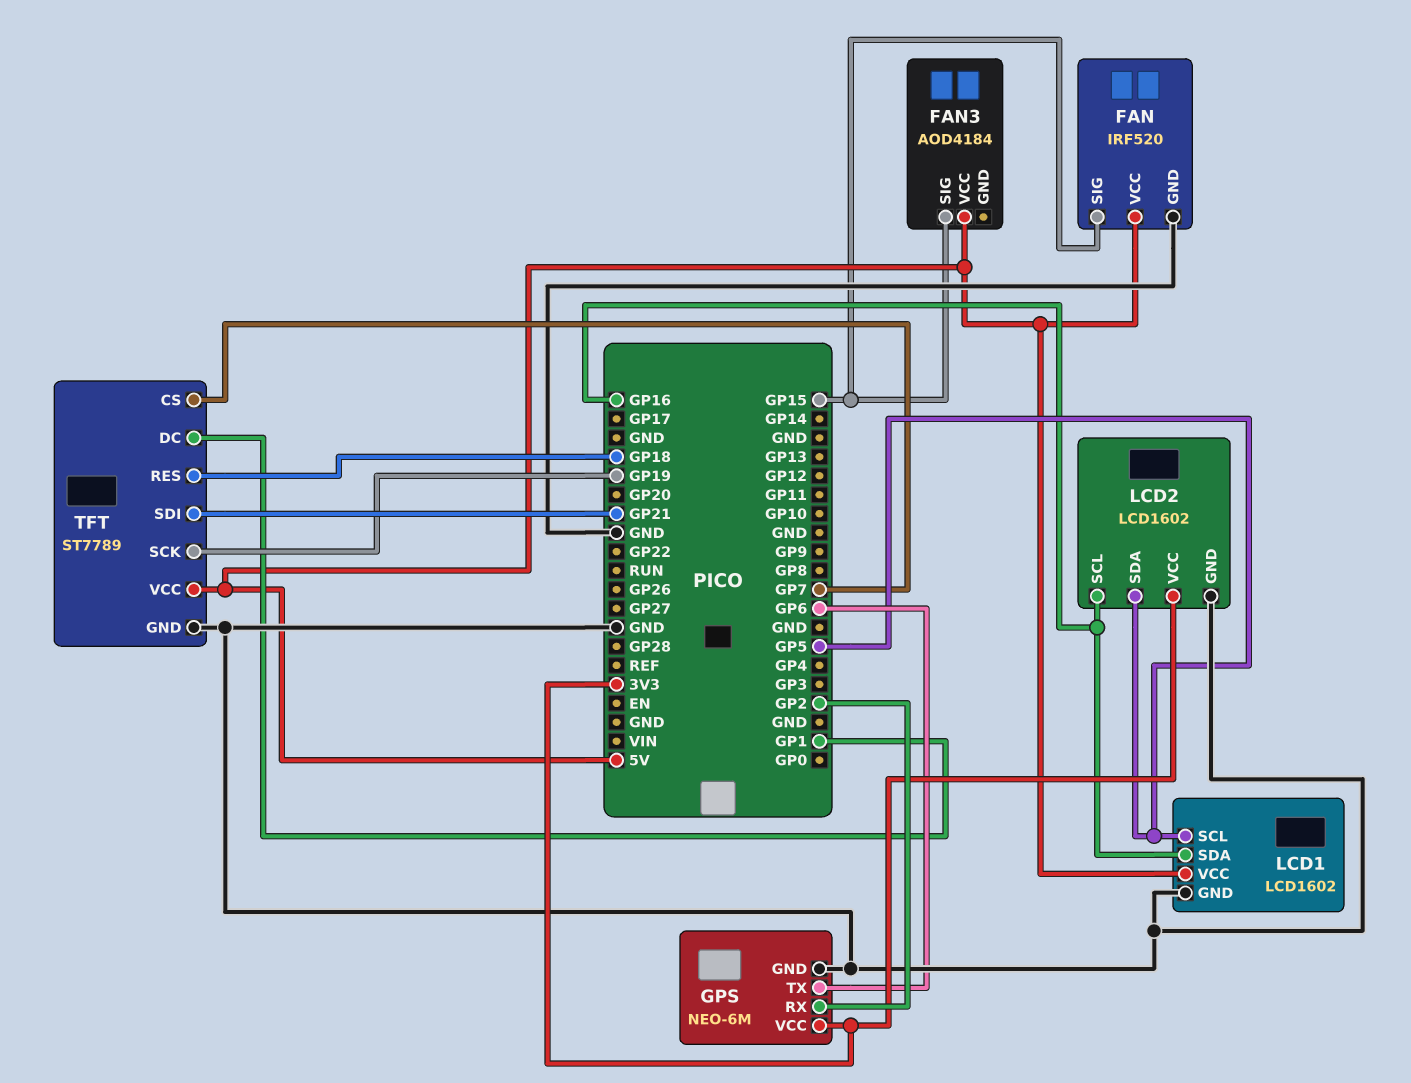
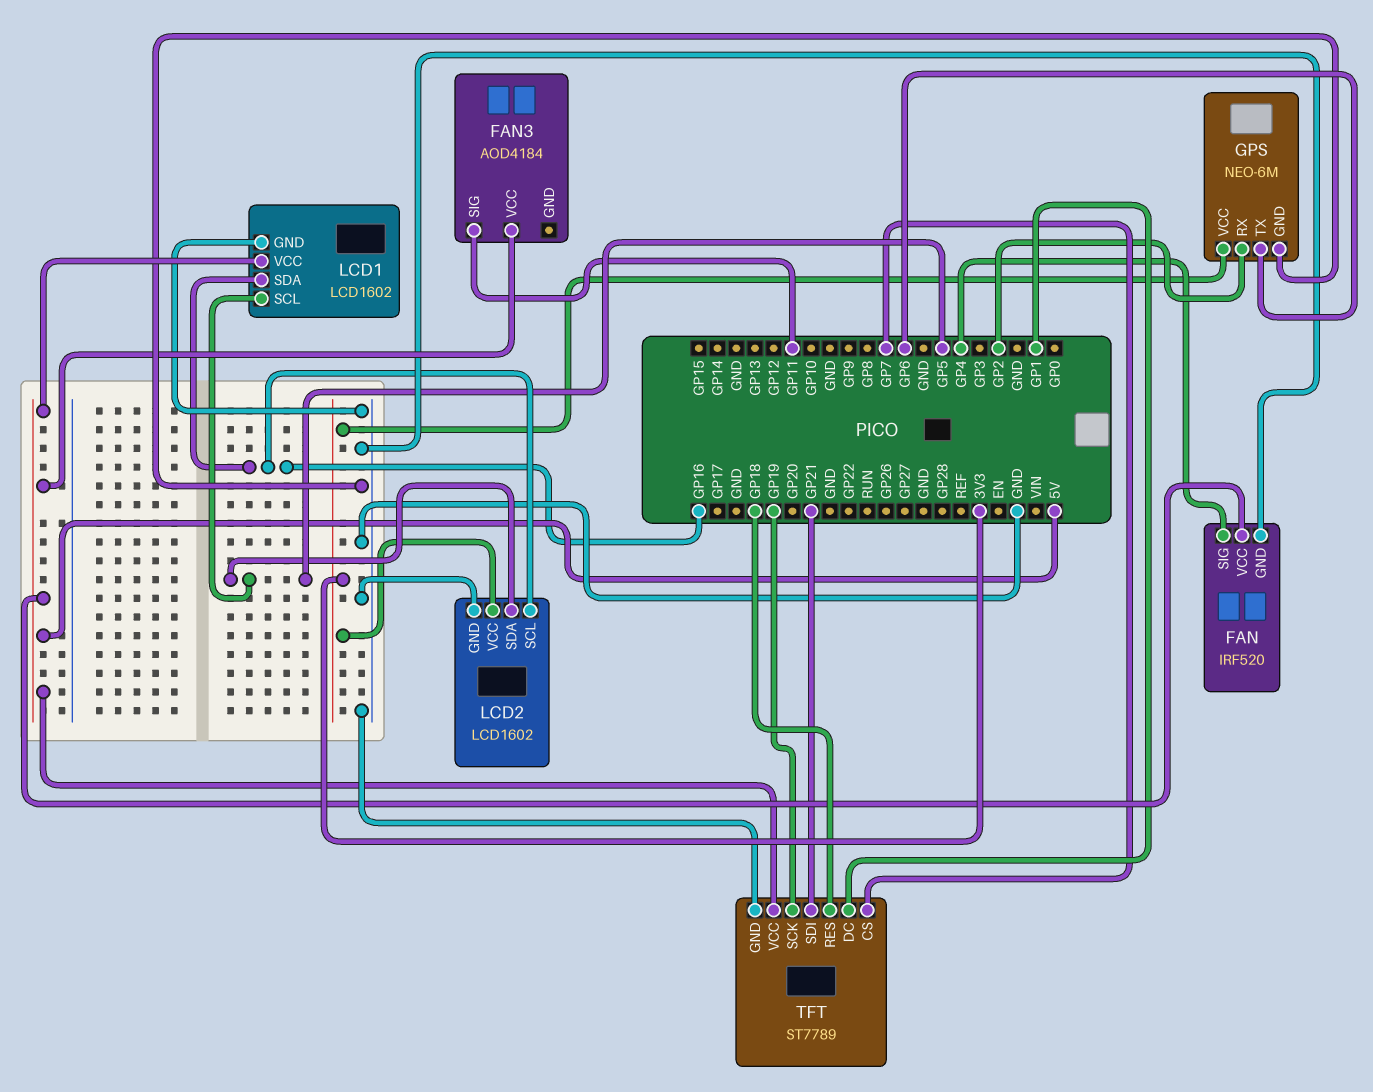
FAN pin SIG: GP15 -> GP4
FAN3 pin SIG: GP15 -> GP11

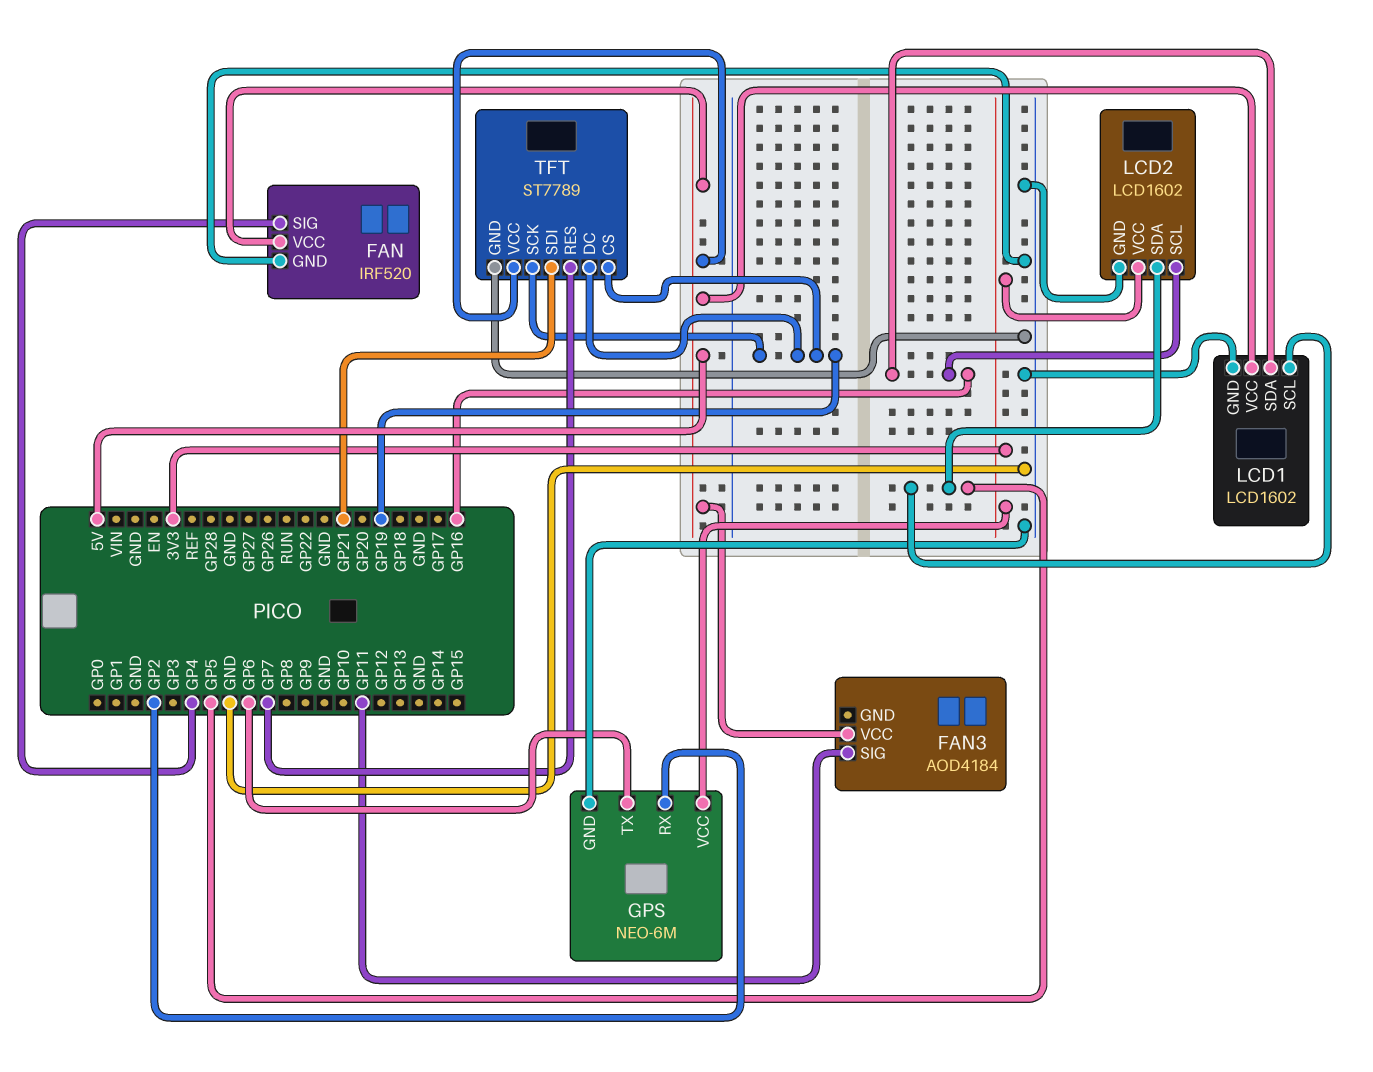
TFT pin CS: GP7 -> GP19
TFT pin DC: GP1 -> GP19
TFT pin RES: GP18 -> GP7

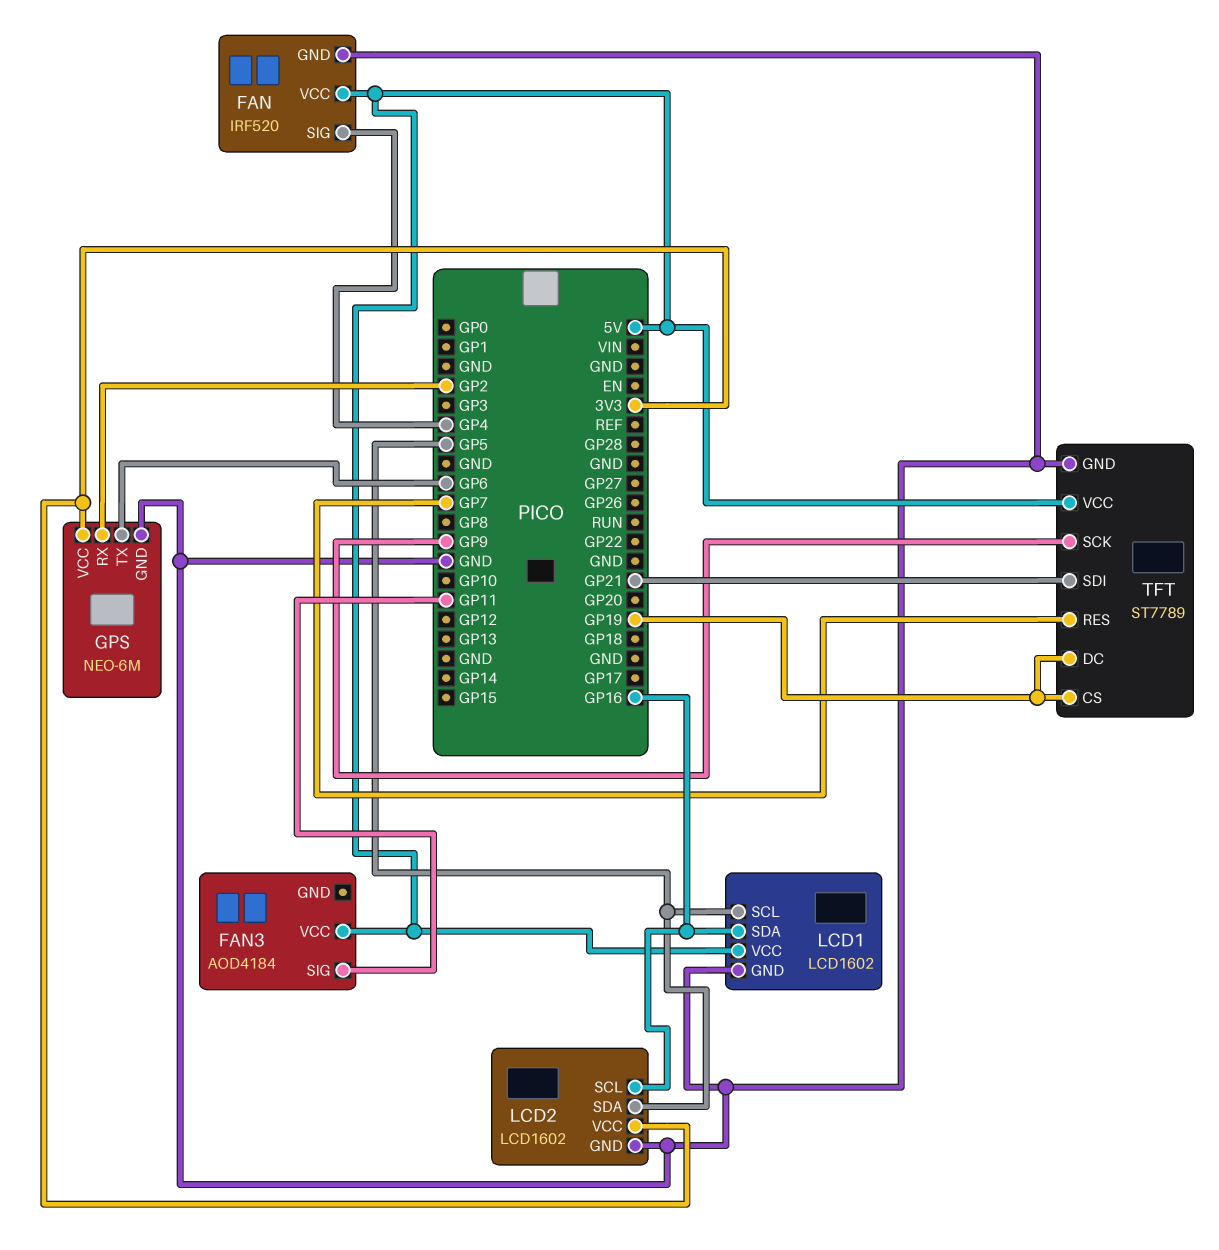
TFT pin SCK: GP19 -> GP9

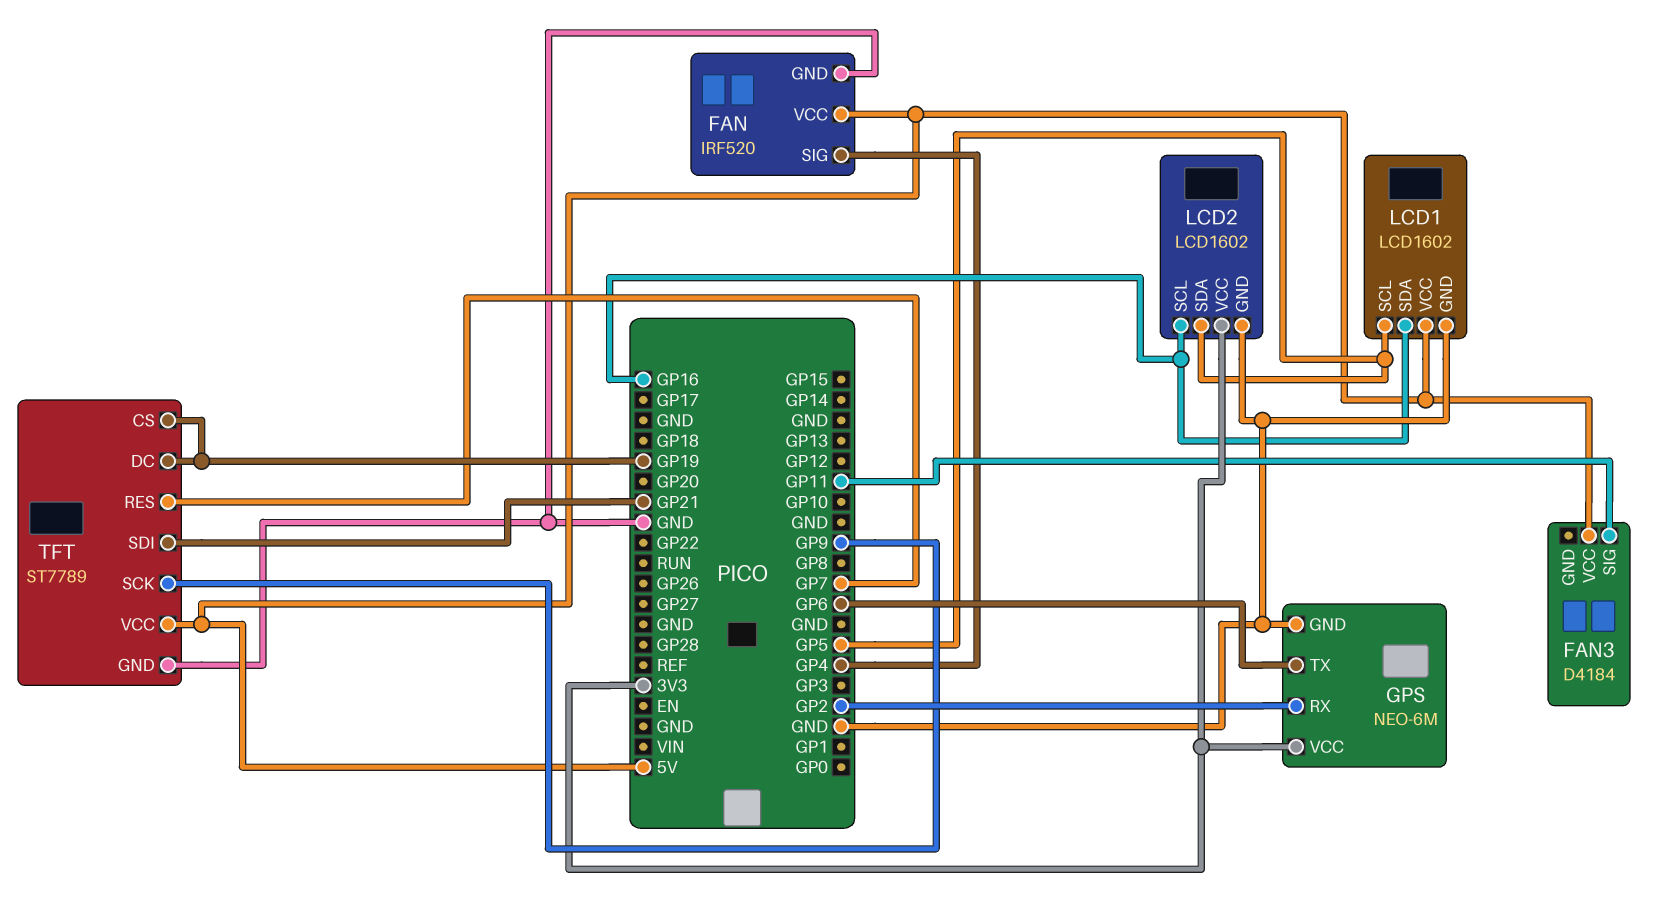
FAN3: AOD4184 -> D4184

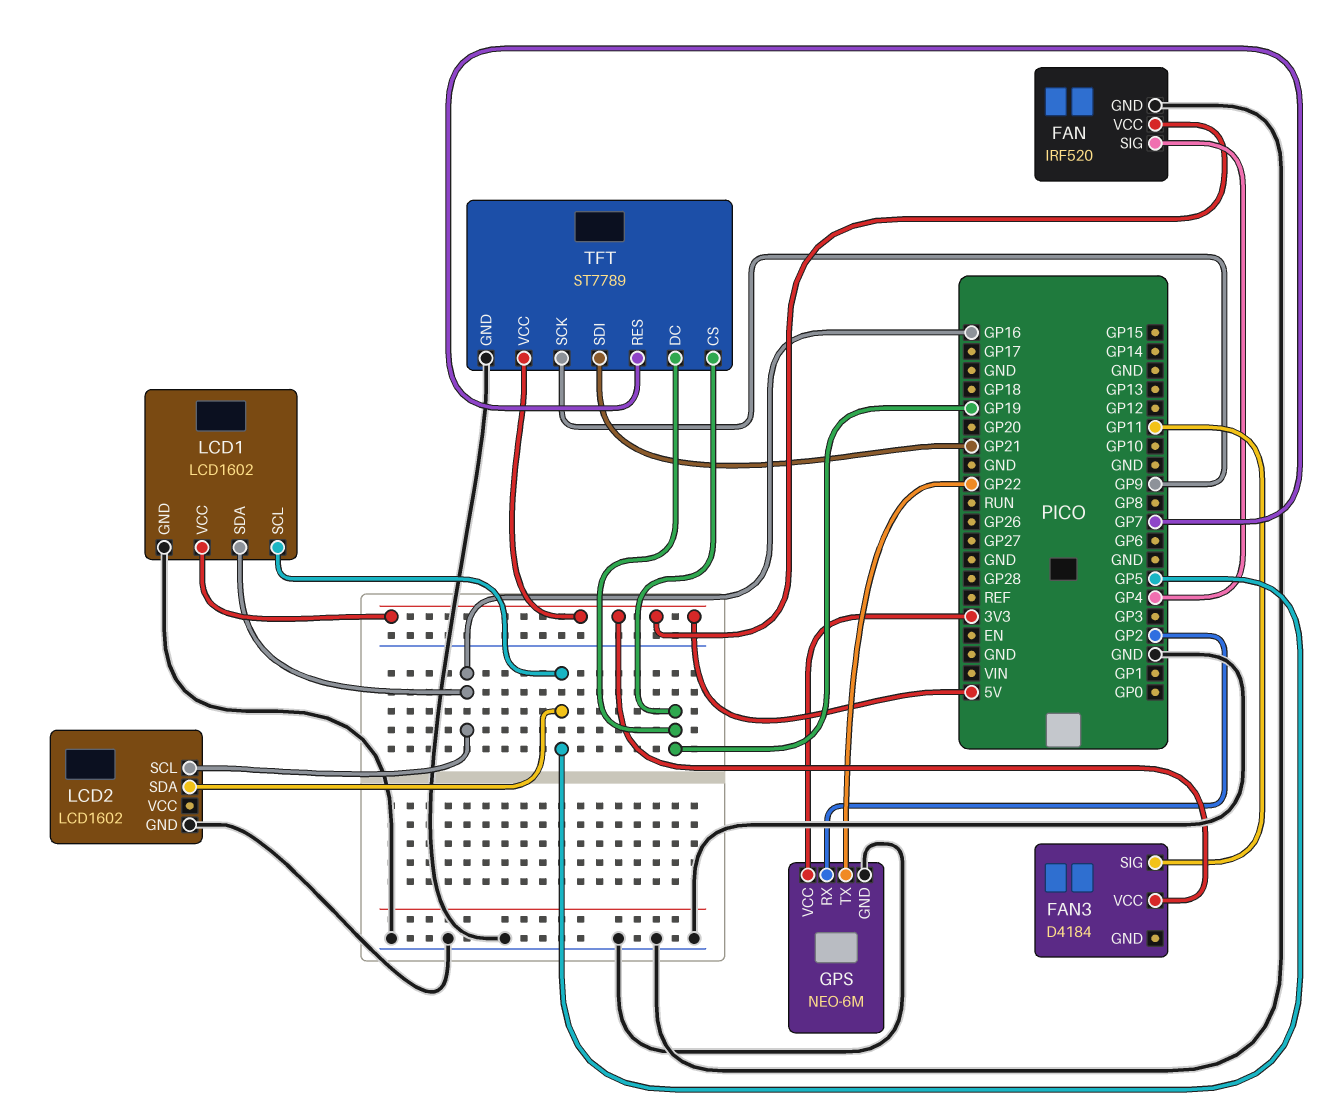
GPS pin TX: GP6 -> GP22
LCD2 pin VCC: 3V3 -> none

